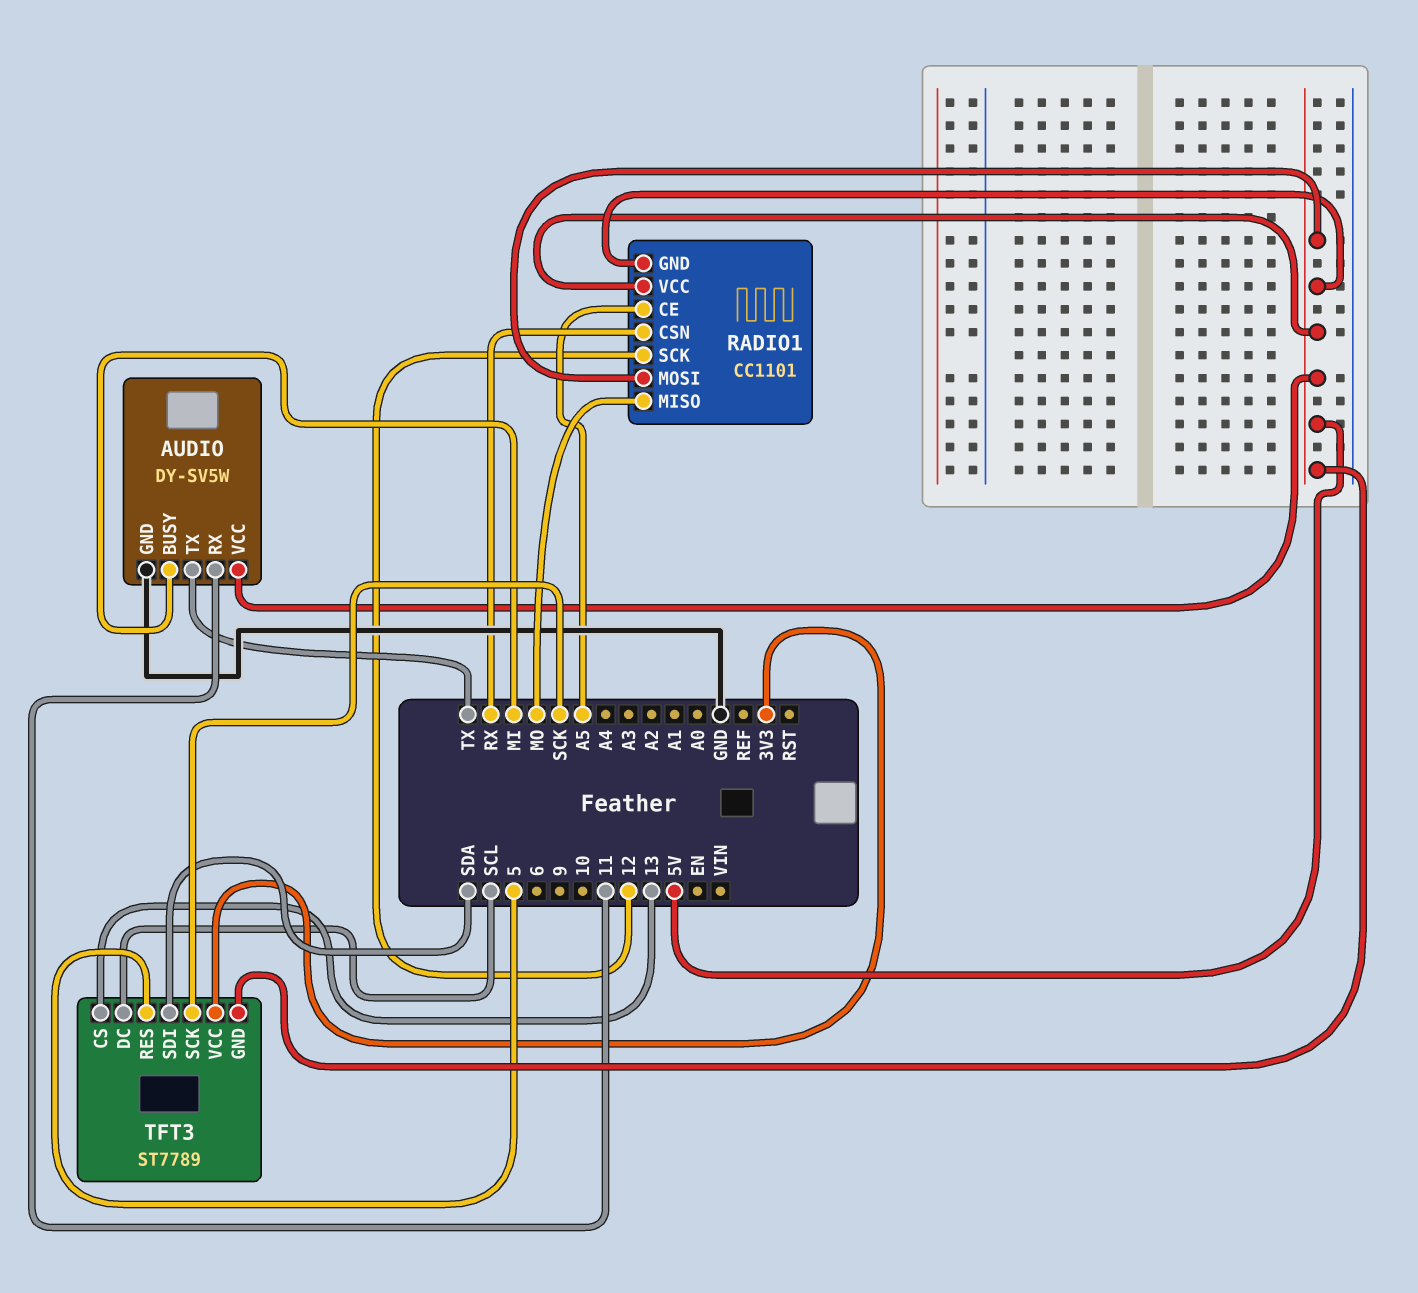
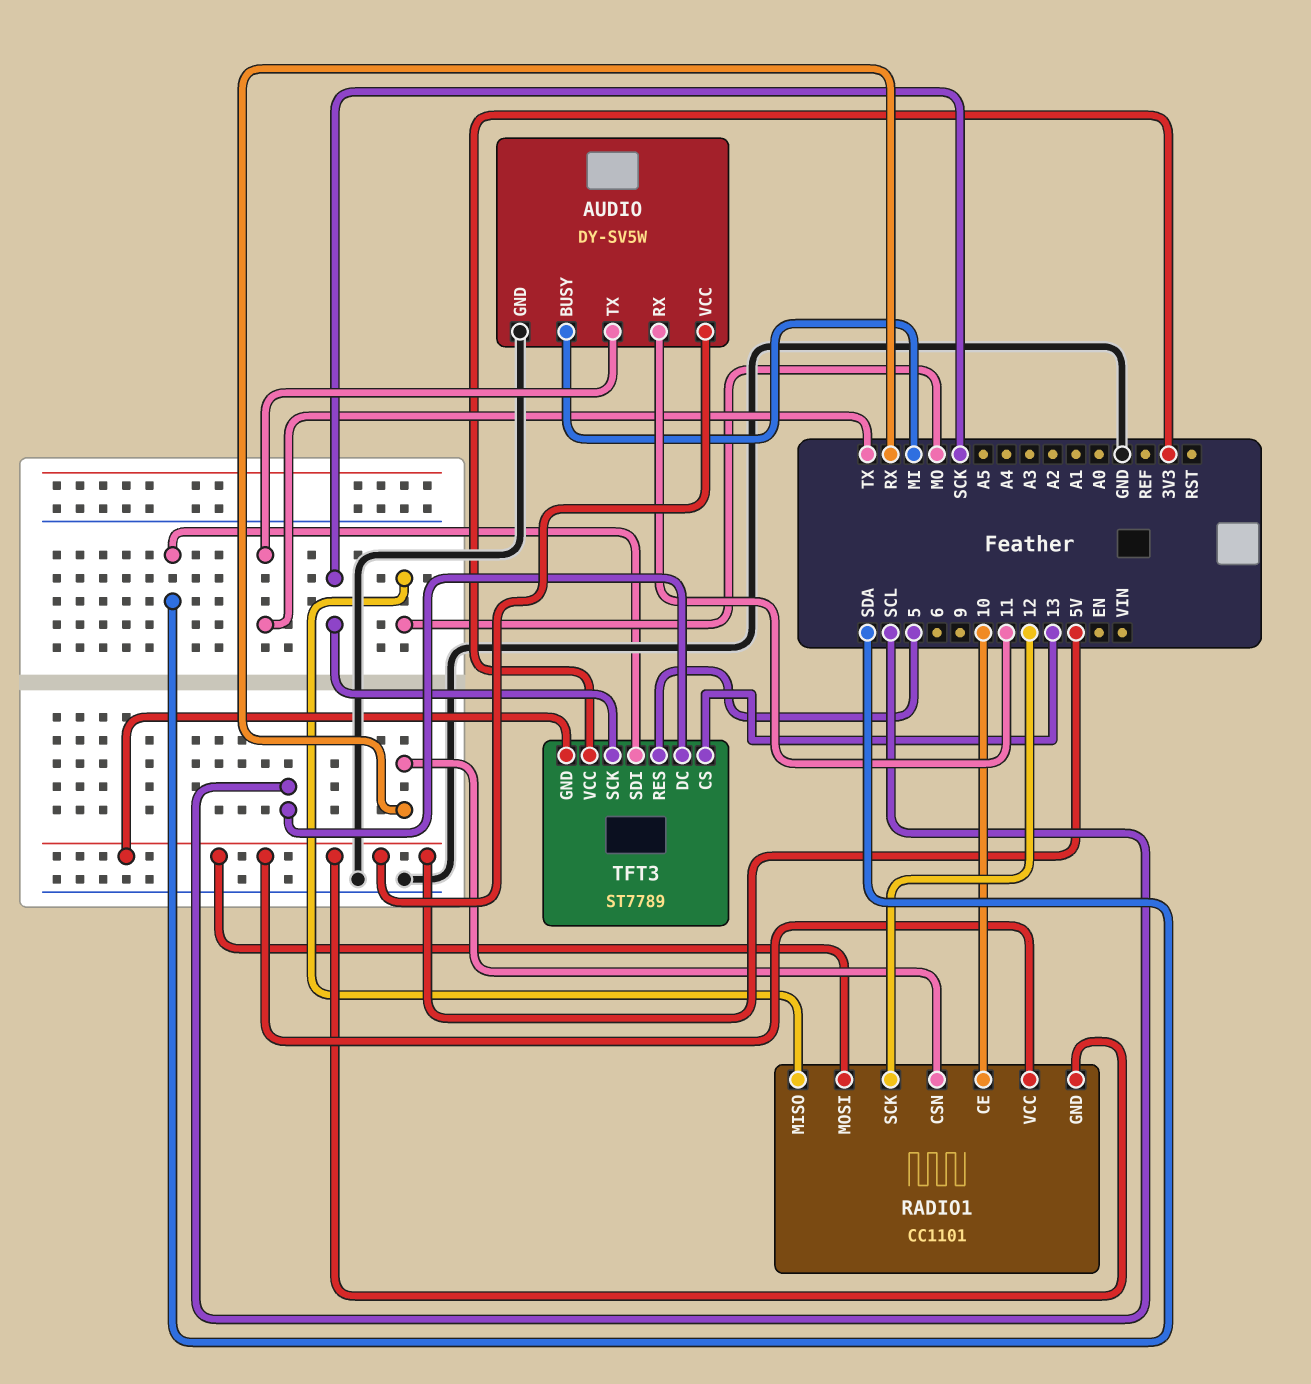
RADIO1 pin CE: A5 -> 10

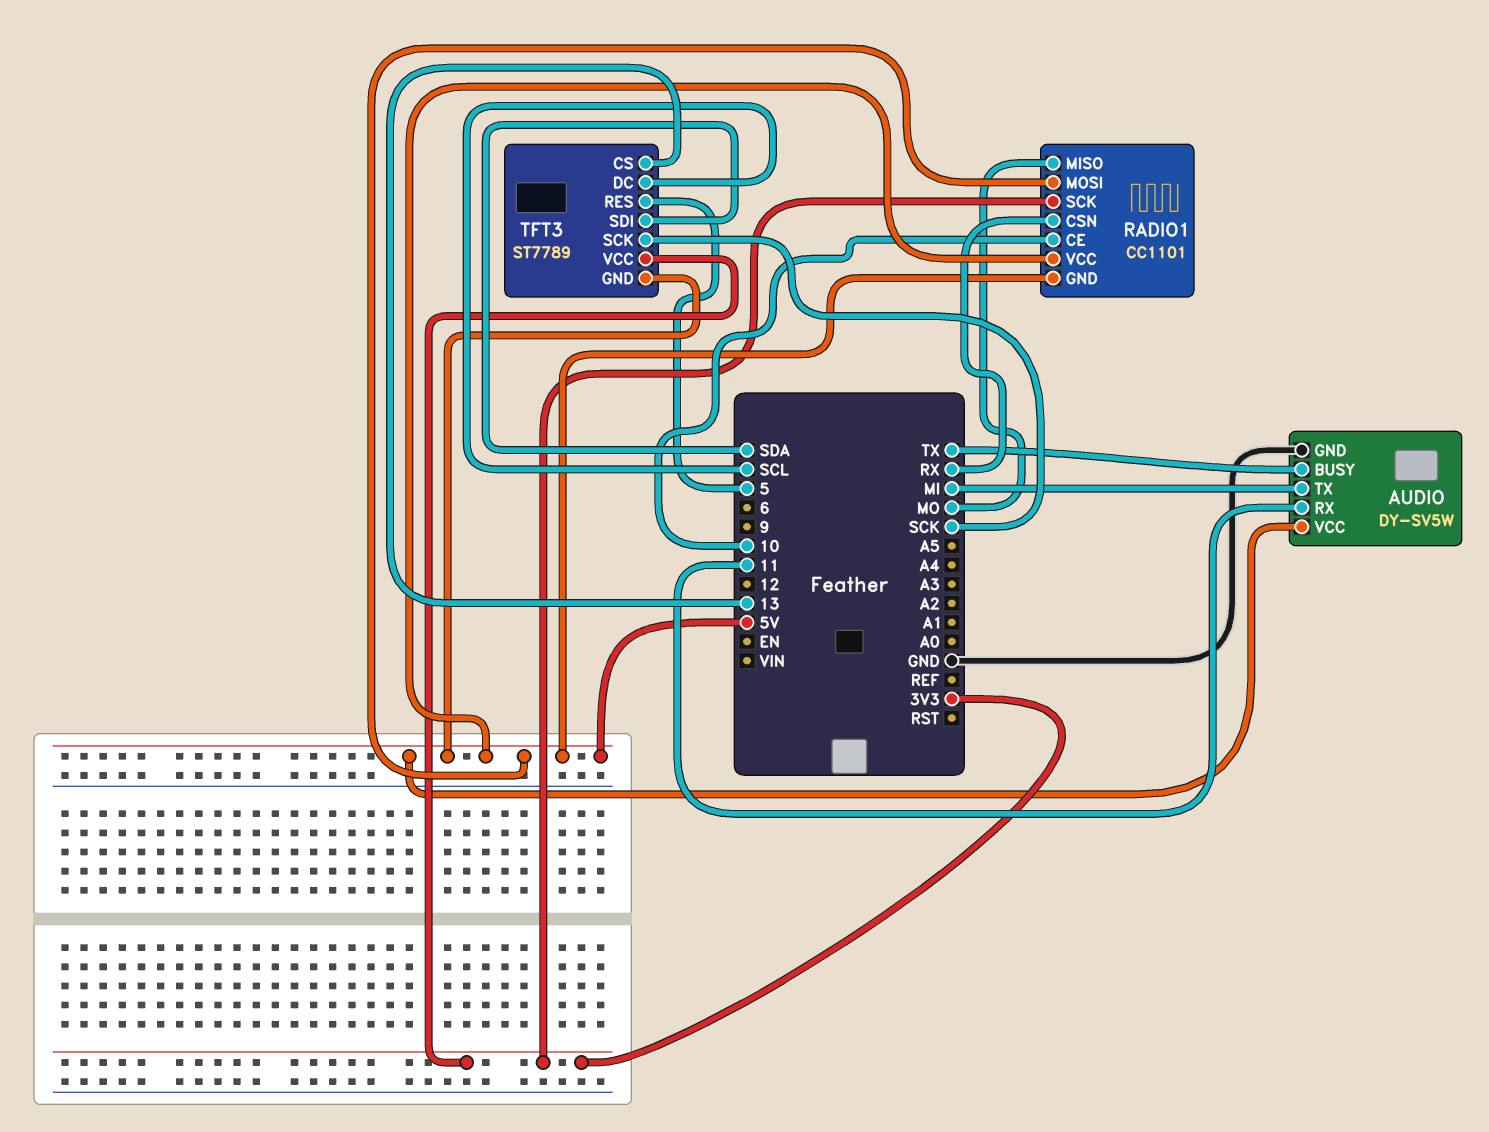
AUDIO pin BUSY: MI -> TX
AUDIO pin TX: TX -> MI
RADIO1 pin SCK: 12 -> 3V3

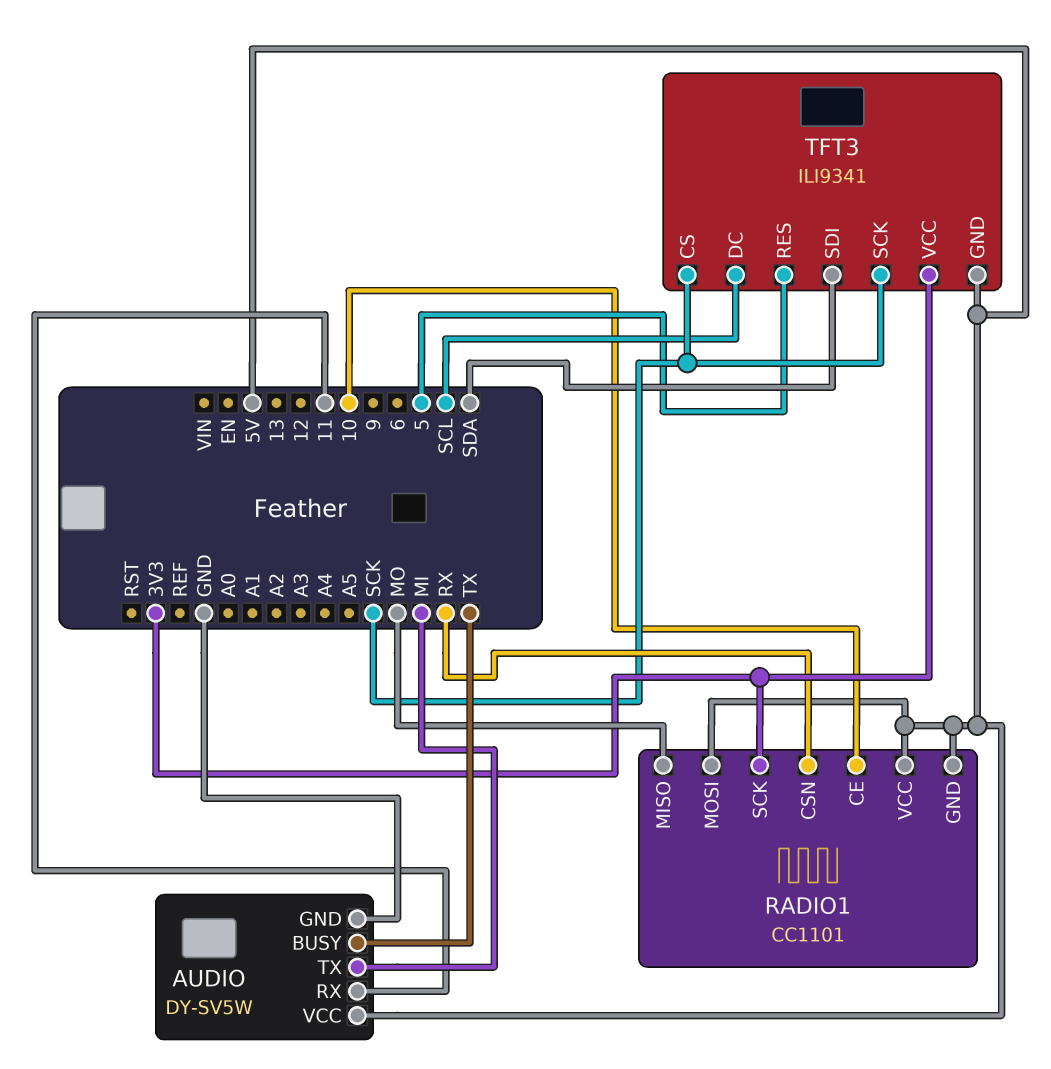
TFT3: ST7789 -> ILI9341
TFT3 pin CS: 13 -> SCK

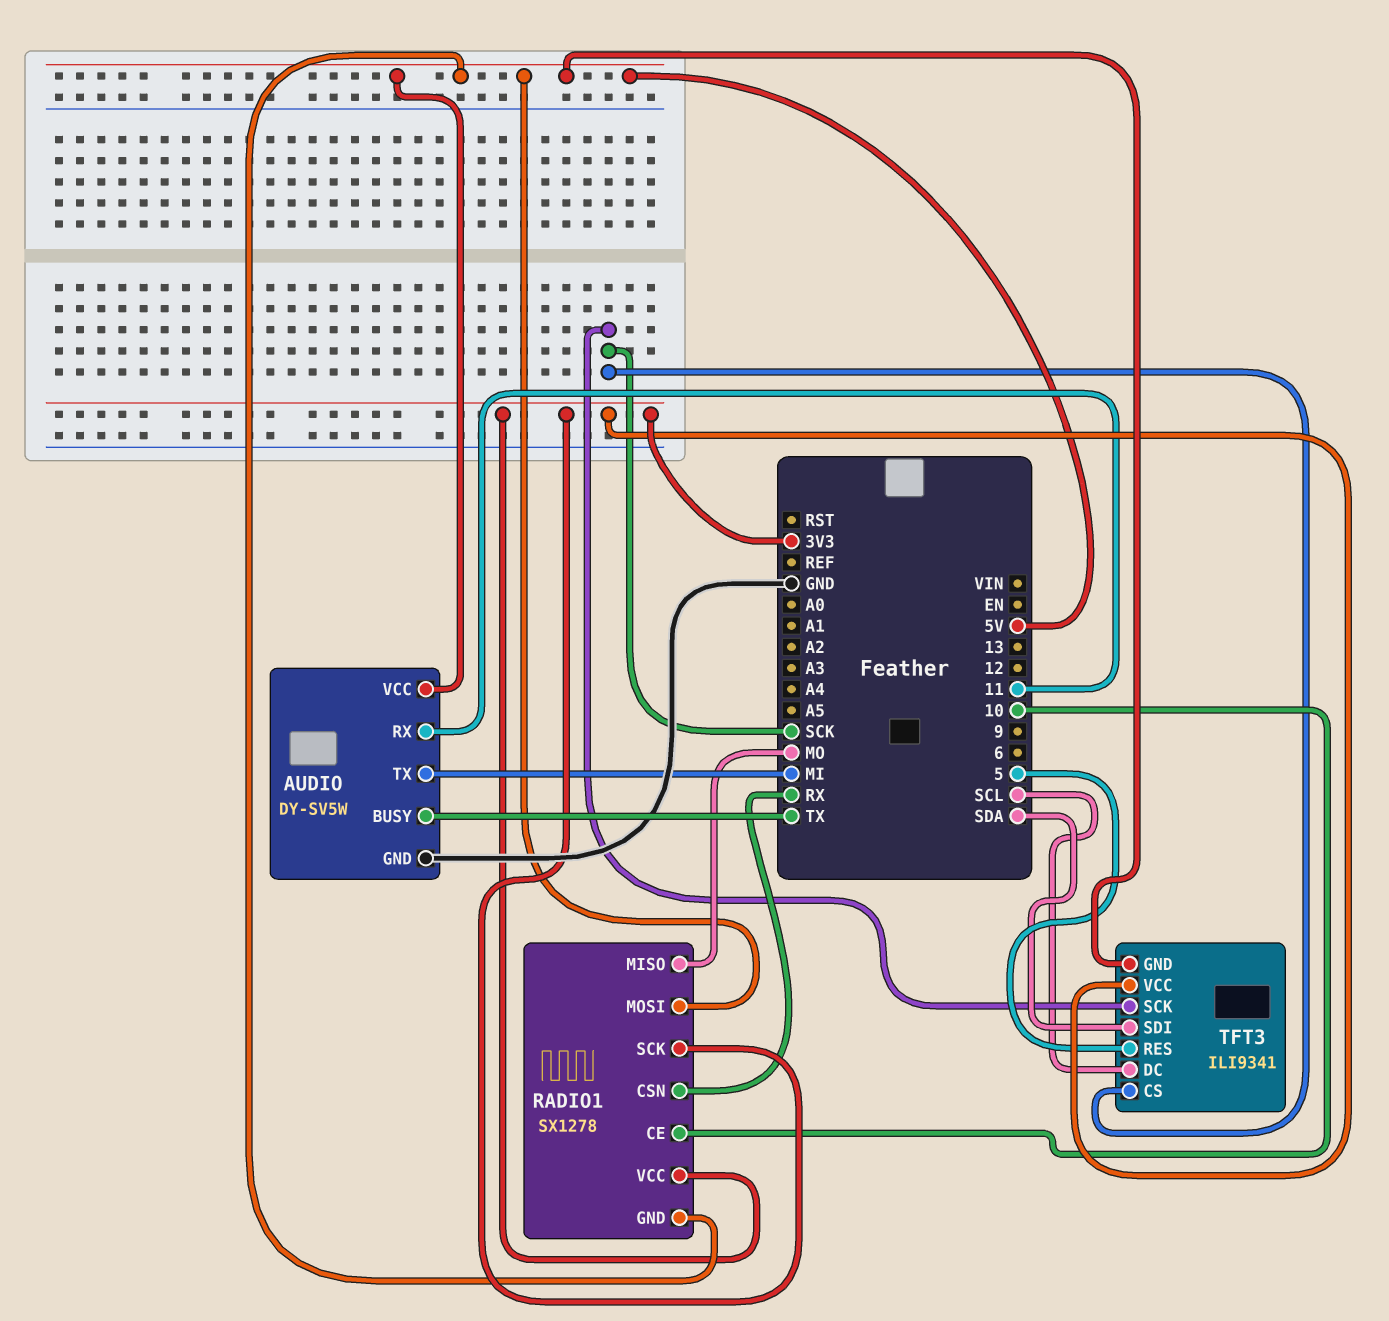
RADIO1: CC1101 -> SX1278
RADIO1 pin VCC: 5V -> 3V3

